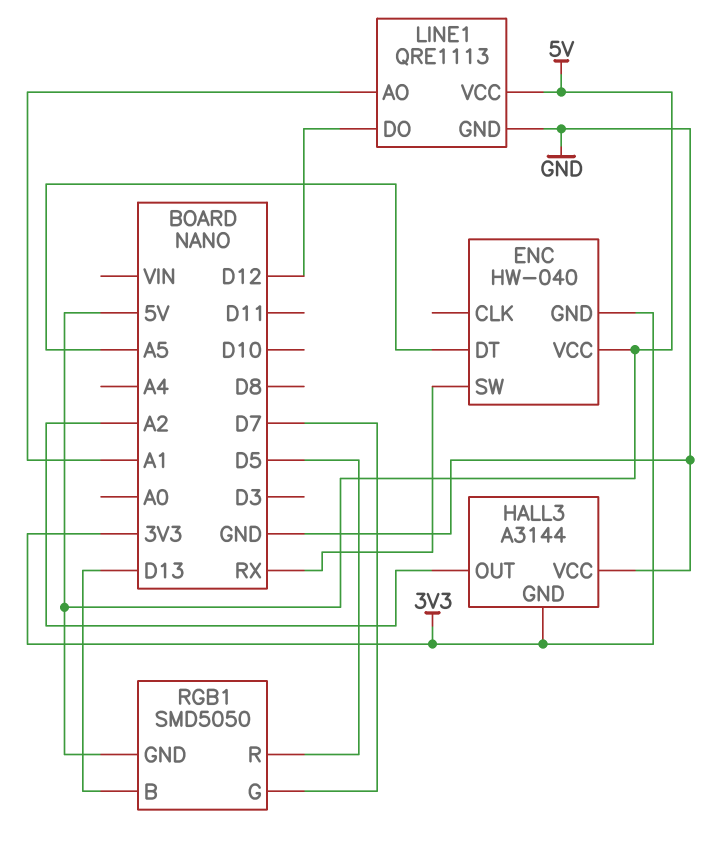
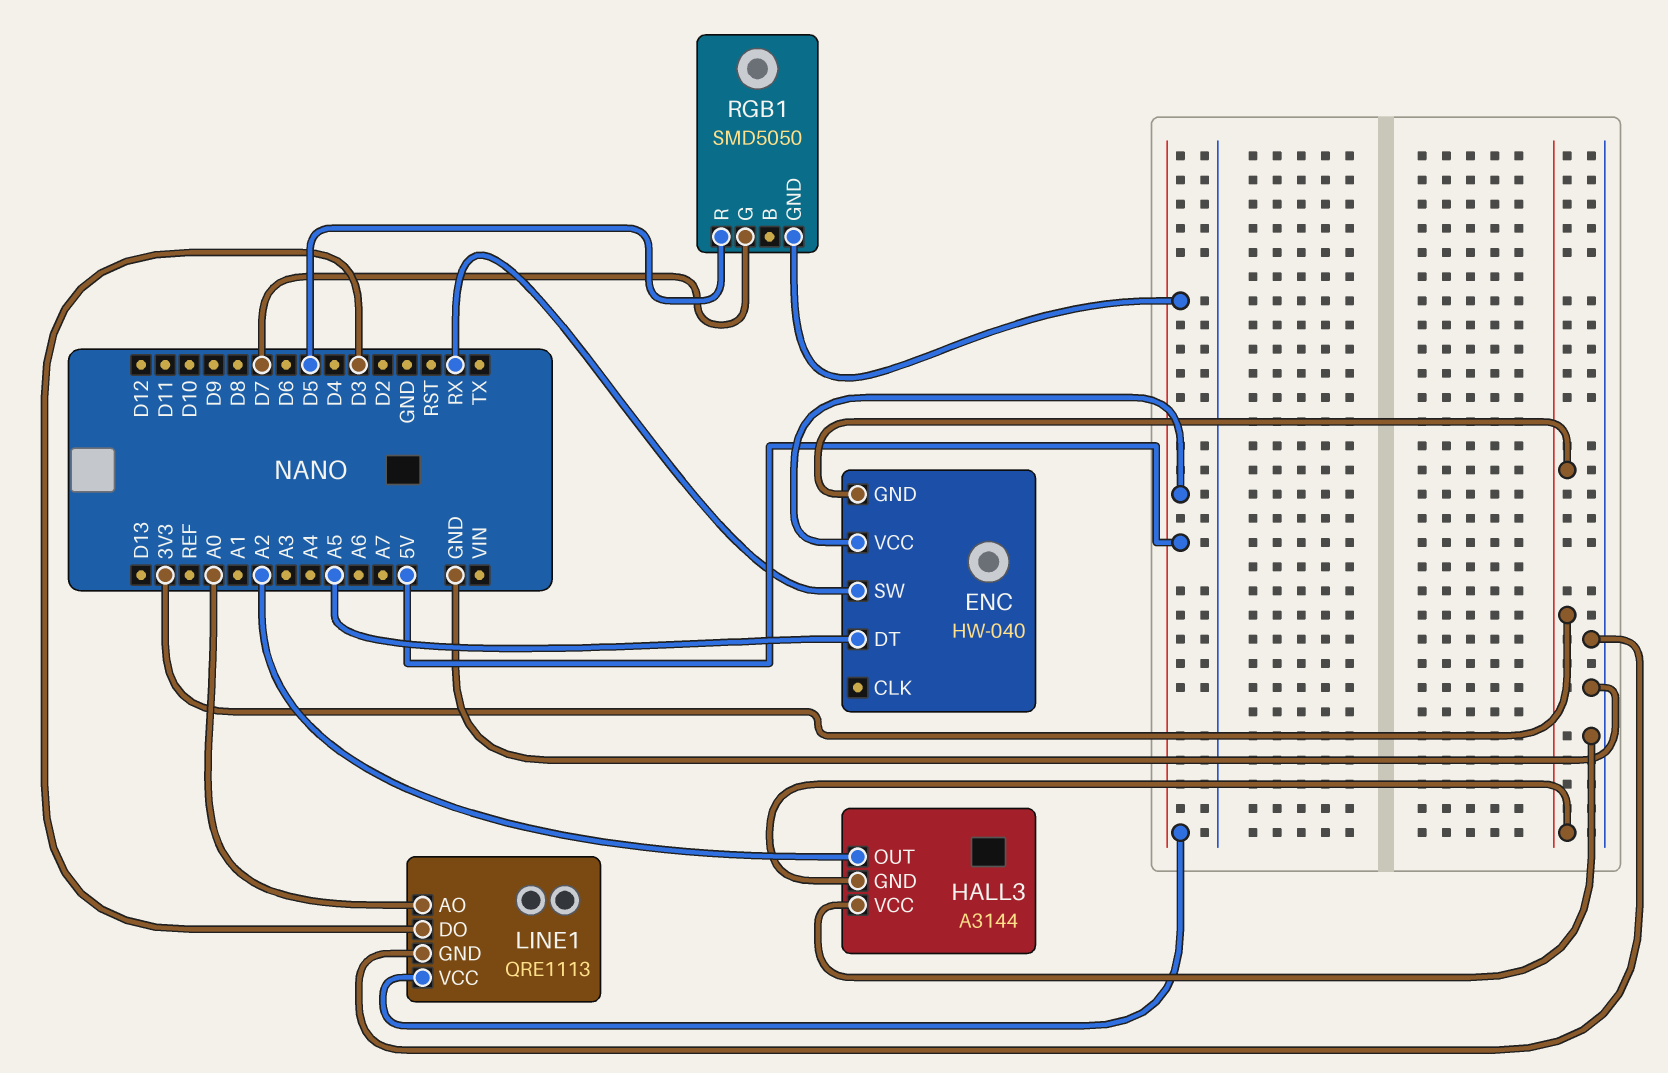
LINE1 pin AO: A1 -> A0
LINE1 pin DO: D12 -> D3
RGB1 pin B: D13 -> none

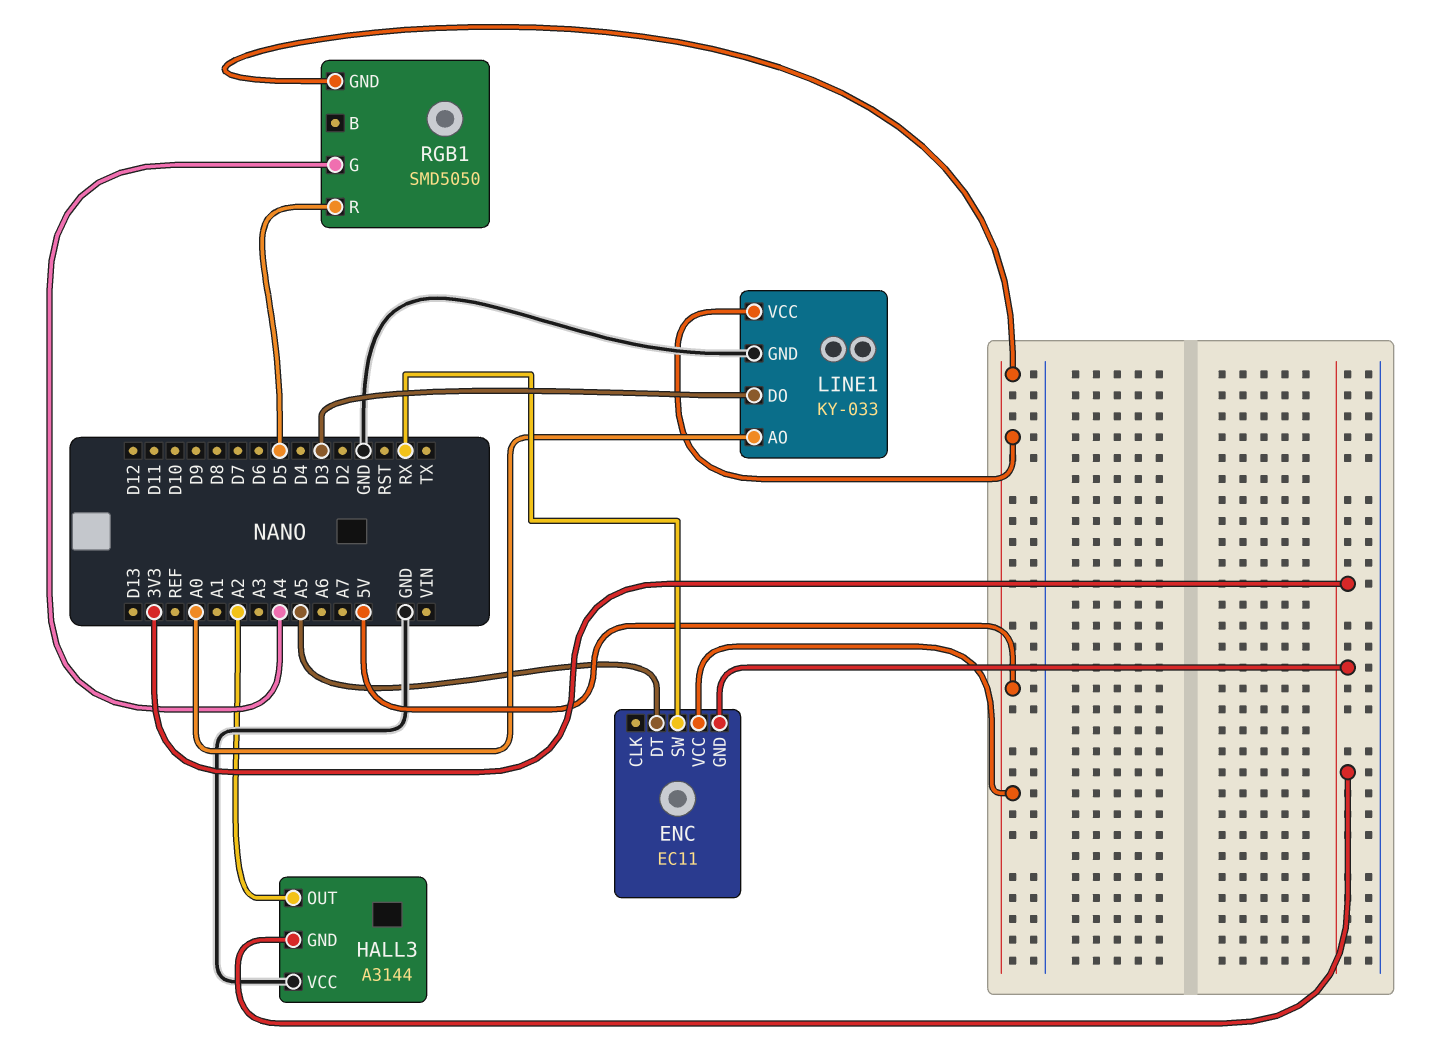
ENC: HW-040 -> EC11
LINE1: QRE1113 -> KY-033
RGB1 pin G: D7 -> A4

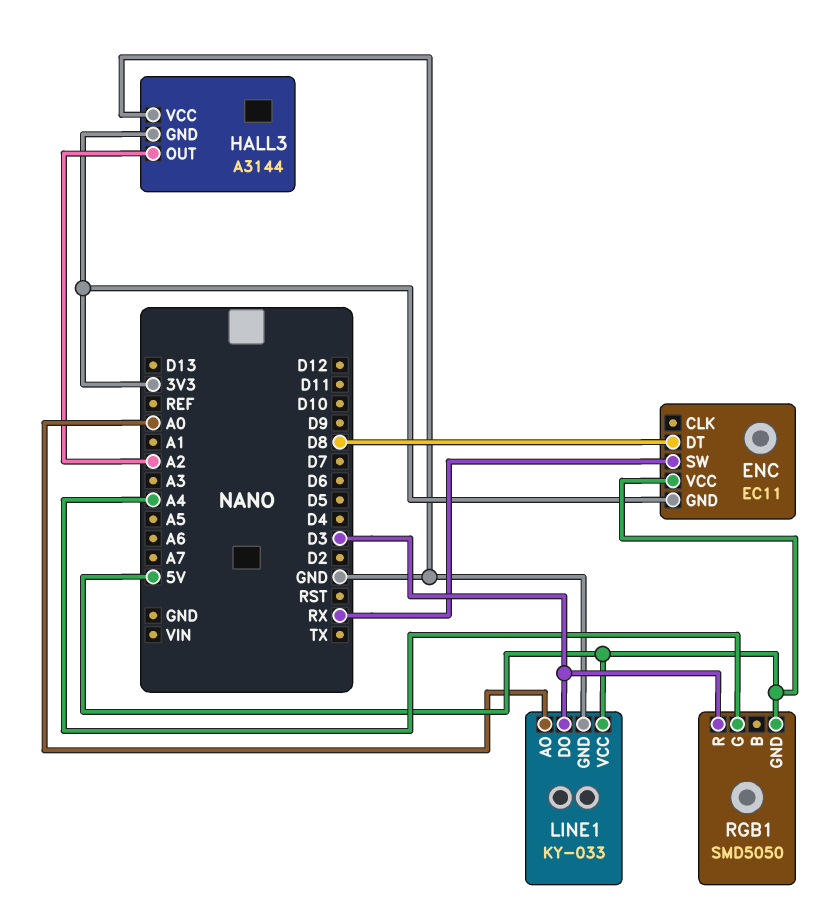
ENC pin DT: A5 -> D8
RGB1 pin R: D5 -> D3

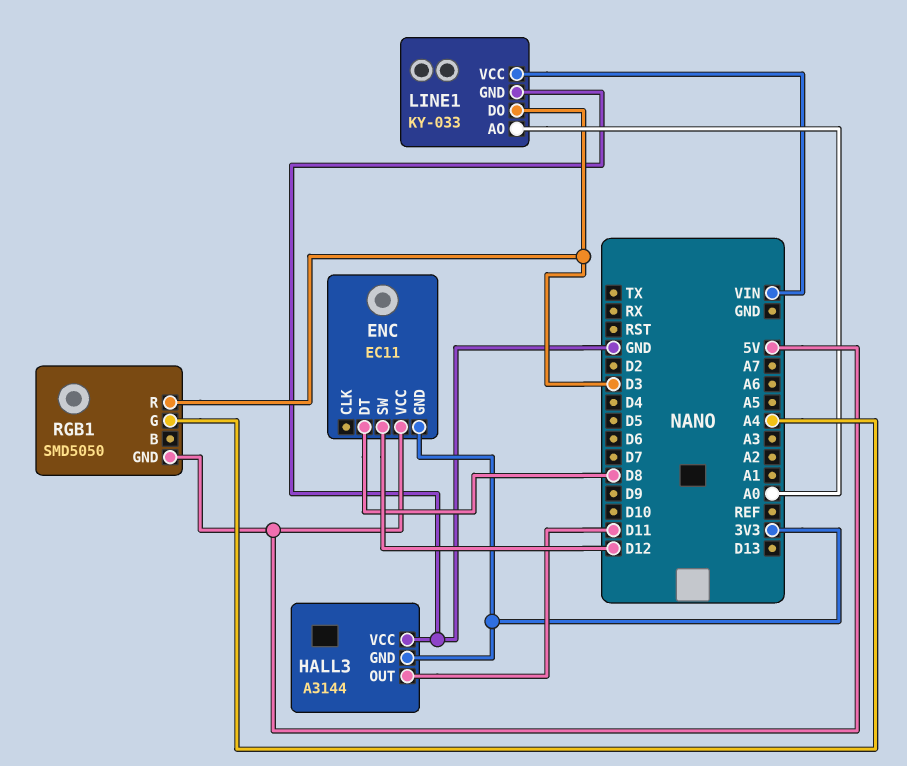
ENC pin SW: RX -> D12
HALL3 pin OUT: A2 -> D11
LINE1 pin VCC: 5V -> VIN

